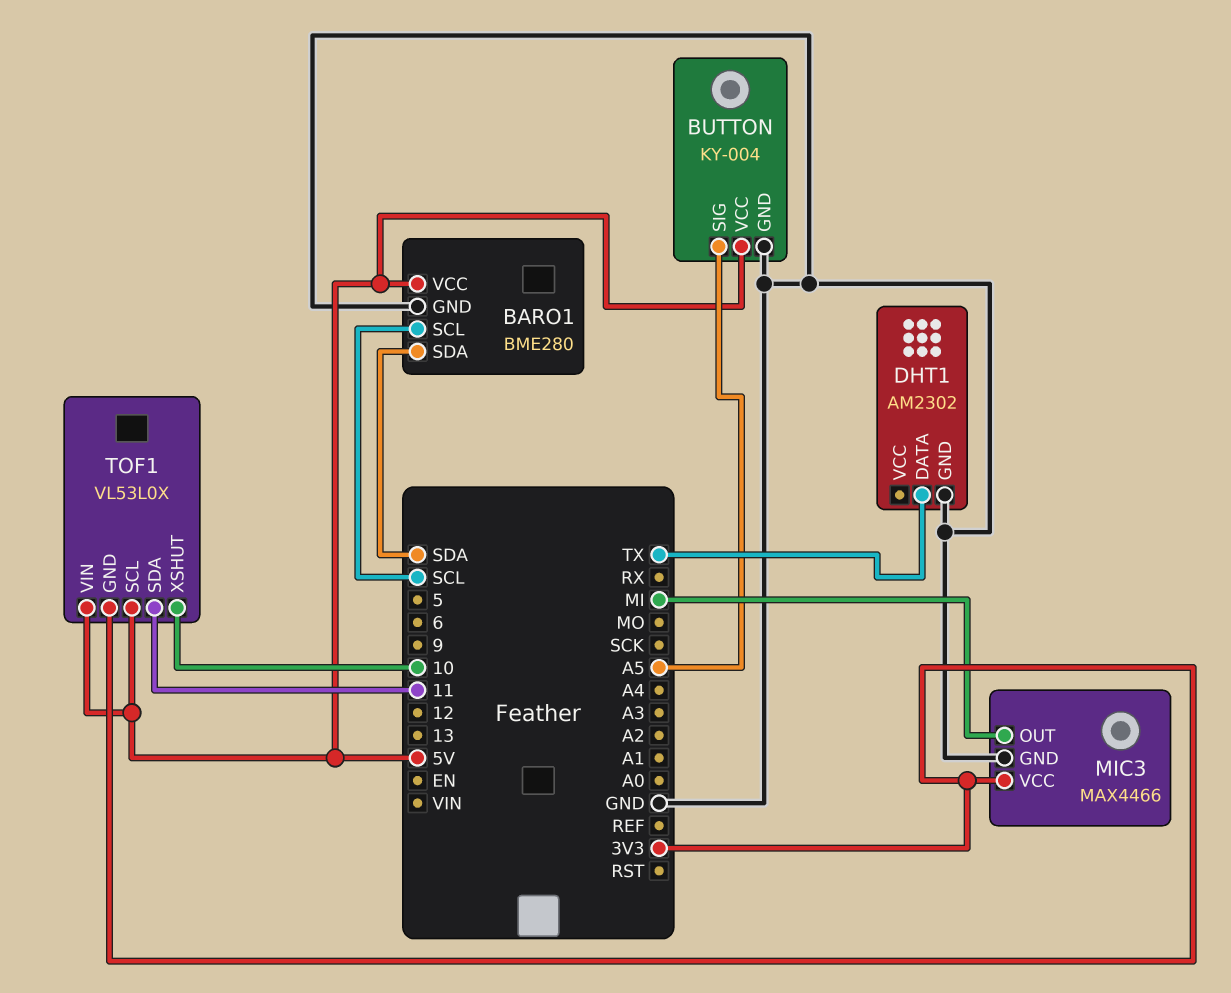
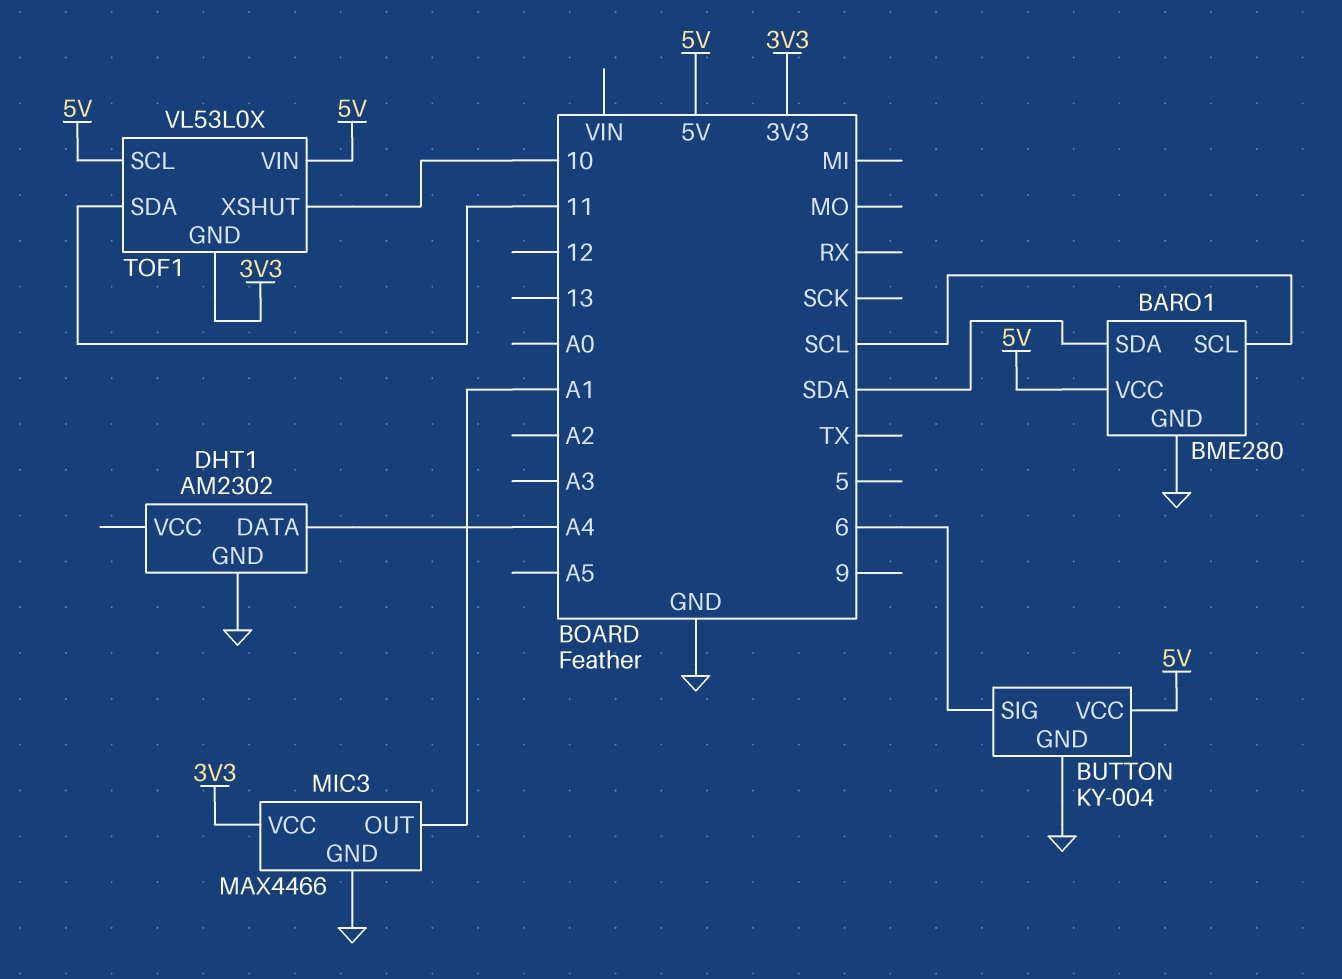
BUTTON pin SIG: A5 -> 6
DHT1 pin DATA: TX -> A4
MIC3 pin OUT: MI -> A1

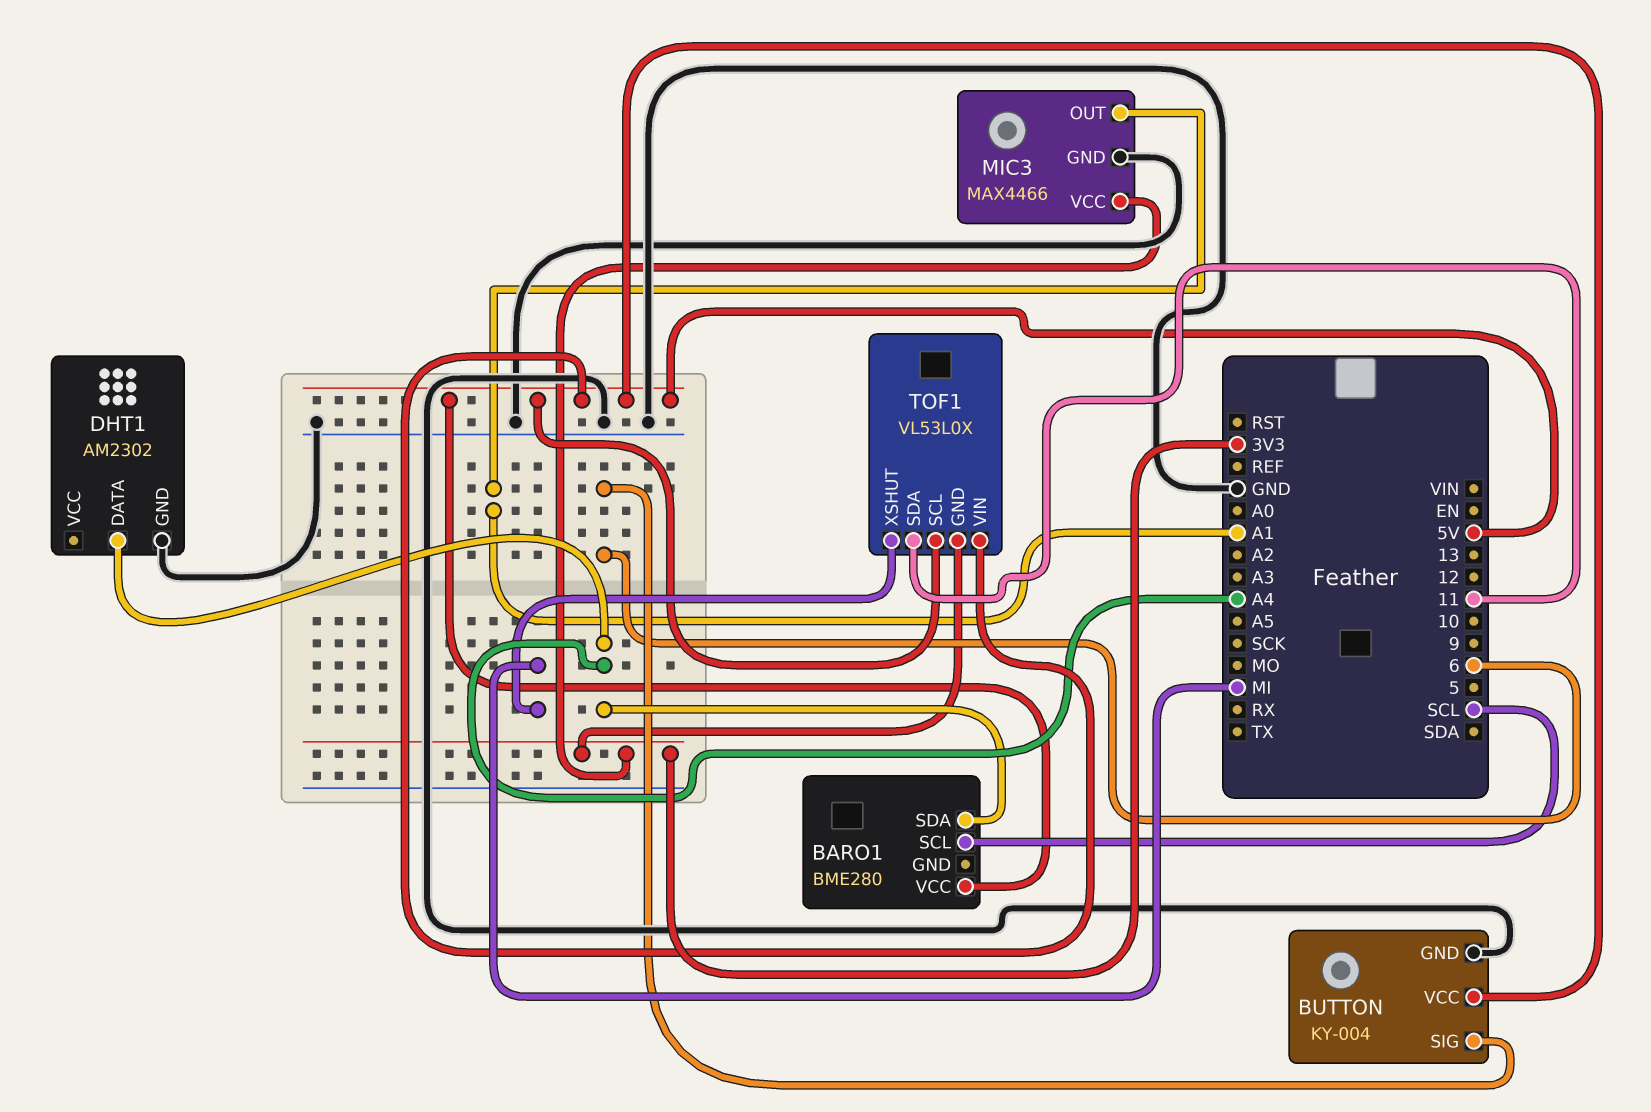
BARO1 pin GND: GND -> none
BARO1 pin SDA: SDA -> A4
TOF1 pin XSHUT: 10 -> MI

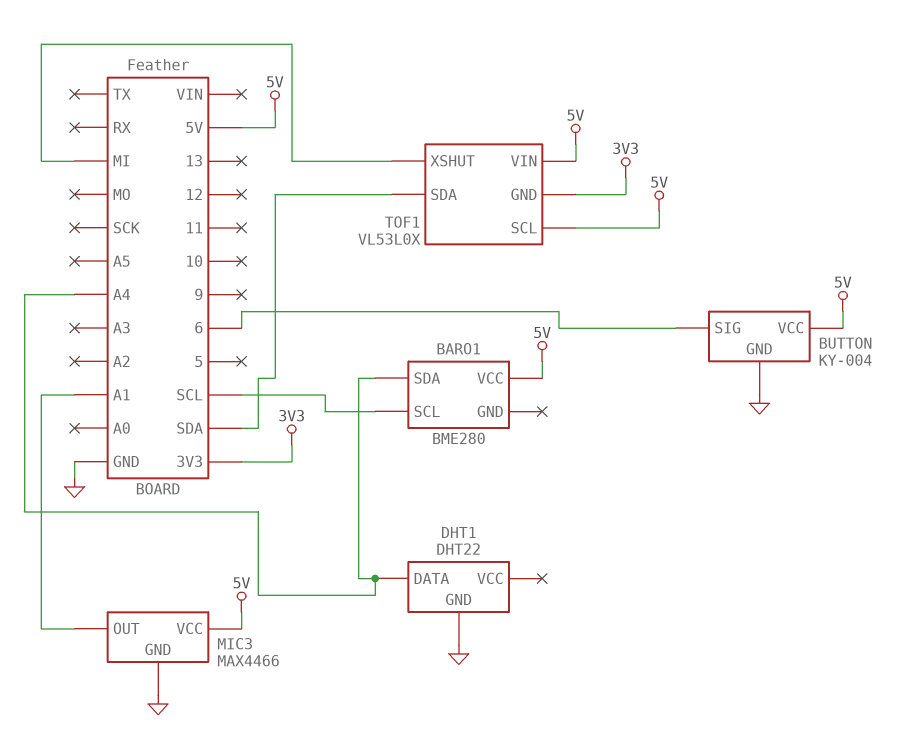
DHT1: AM2302 -> DHT22
MIC3 pin VCC: 3V3 -> 5V
TOF1 pin SDA: 11 -> SDA

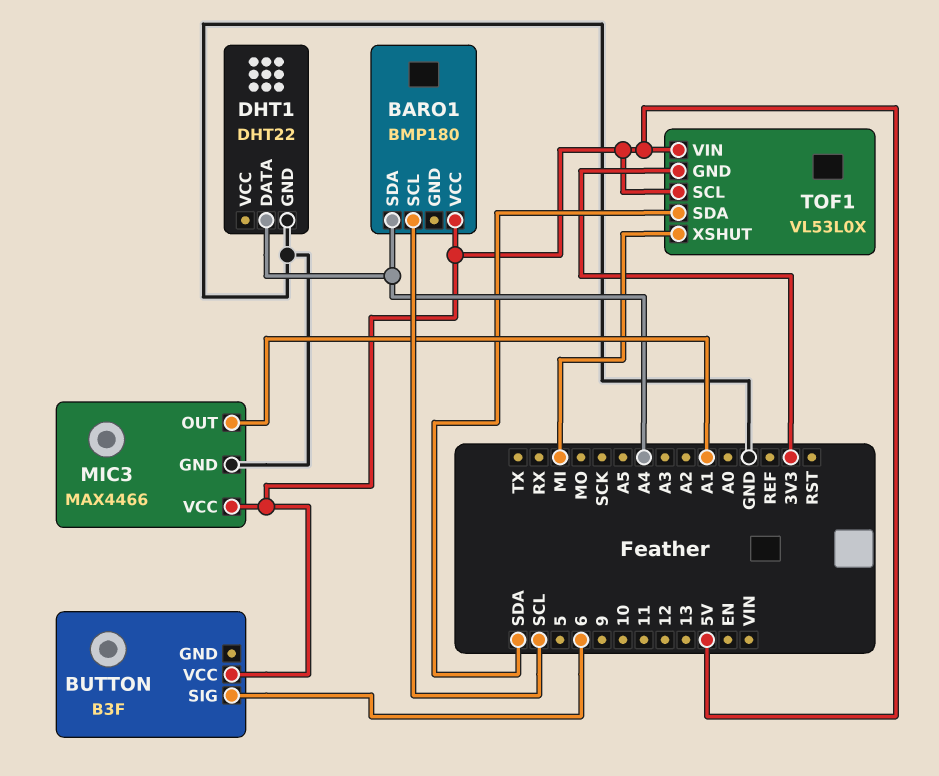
BARO1: BME280 -> BMP180
BUTTON: KY-004 -> B3F
BUTTON pin GND: GND -> none

